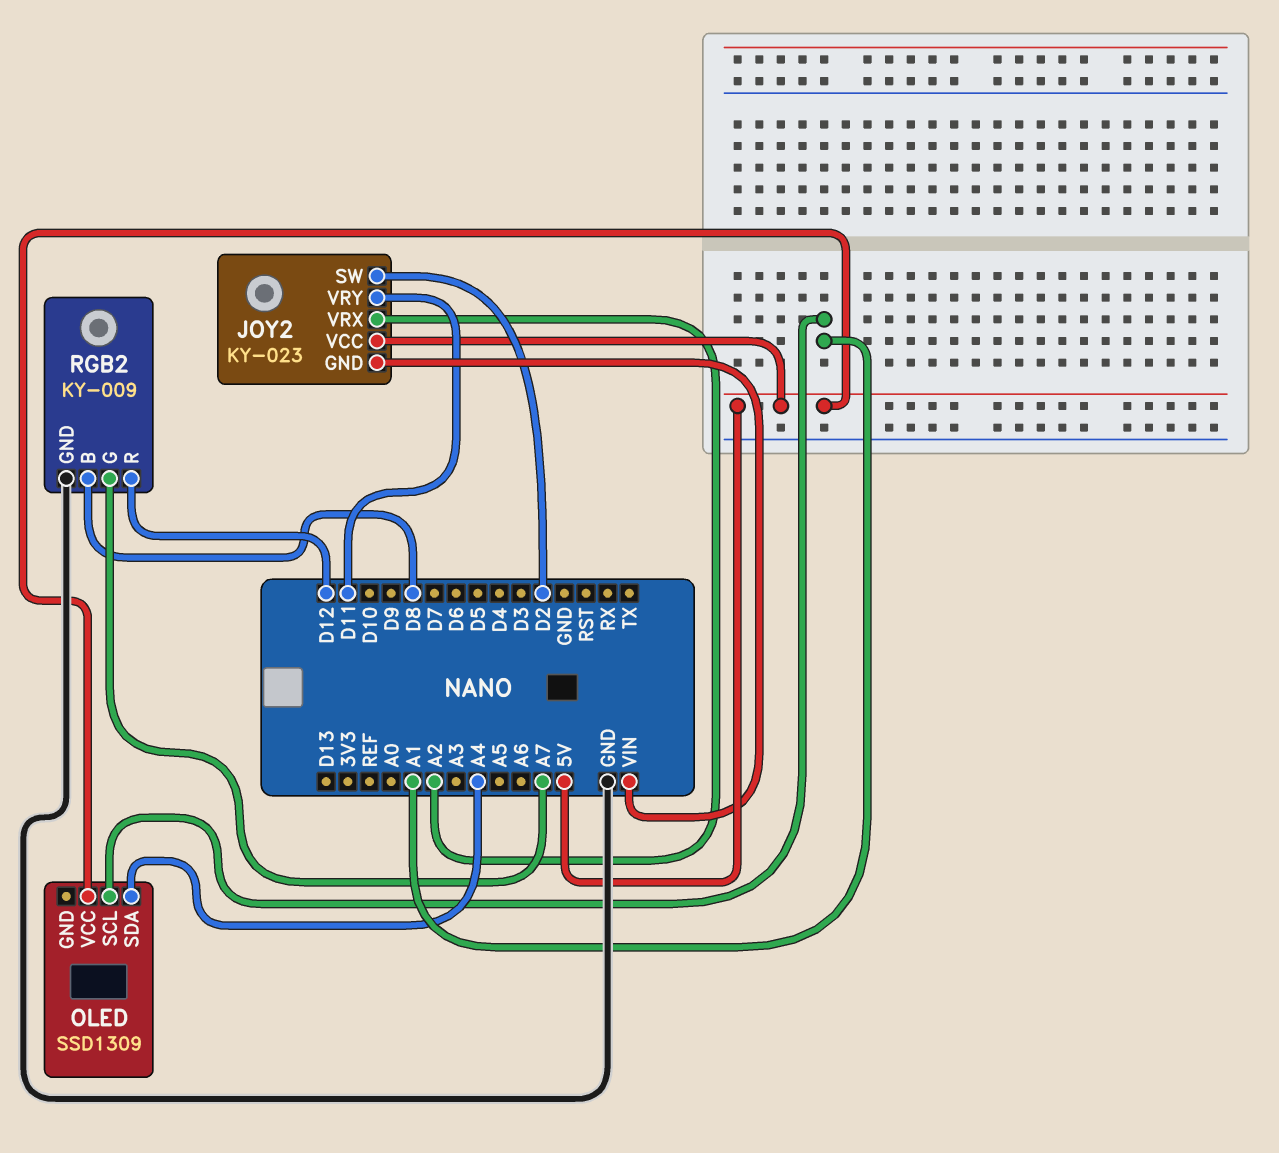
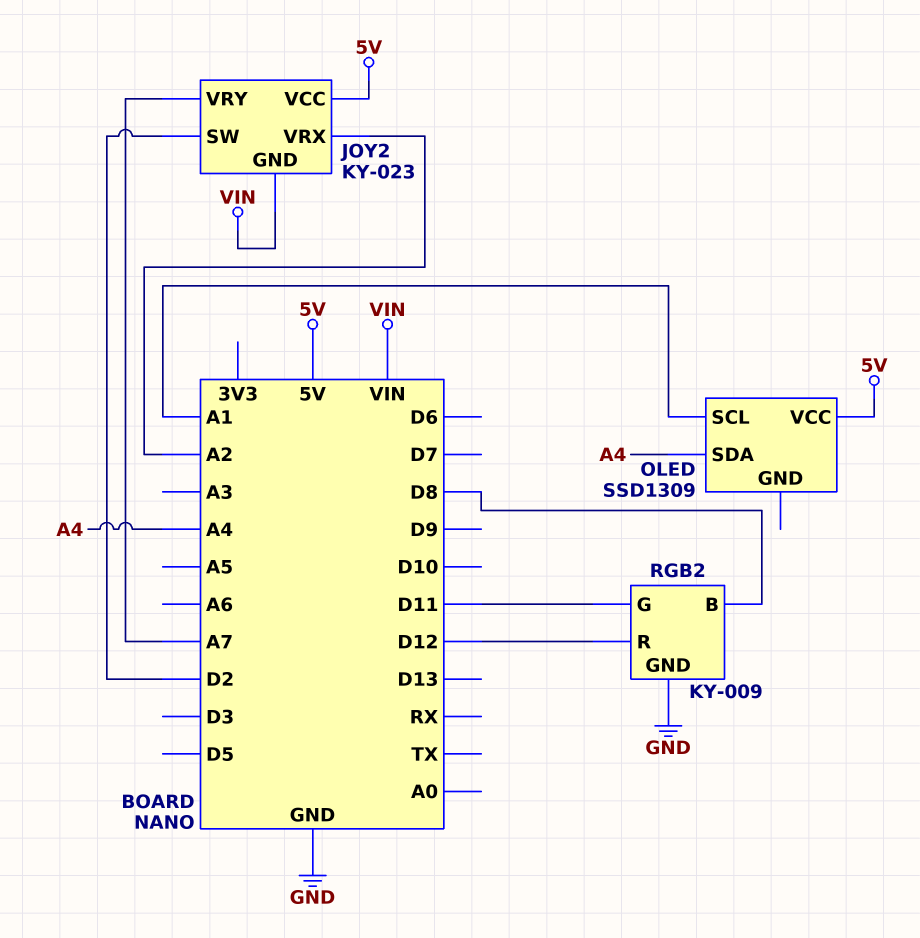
JOY2 pin VRY: D11 -> A7
RGB2 pin G: A7 -> D11

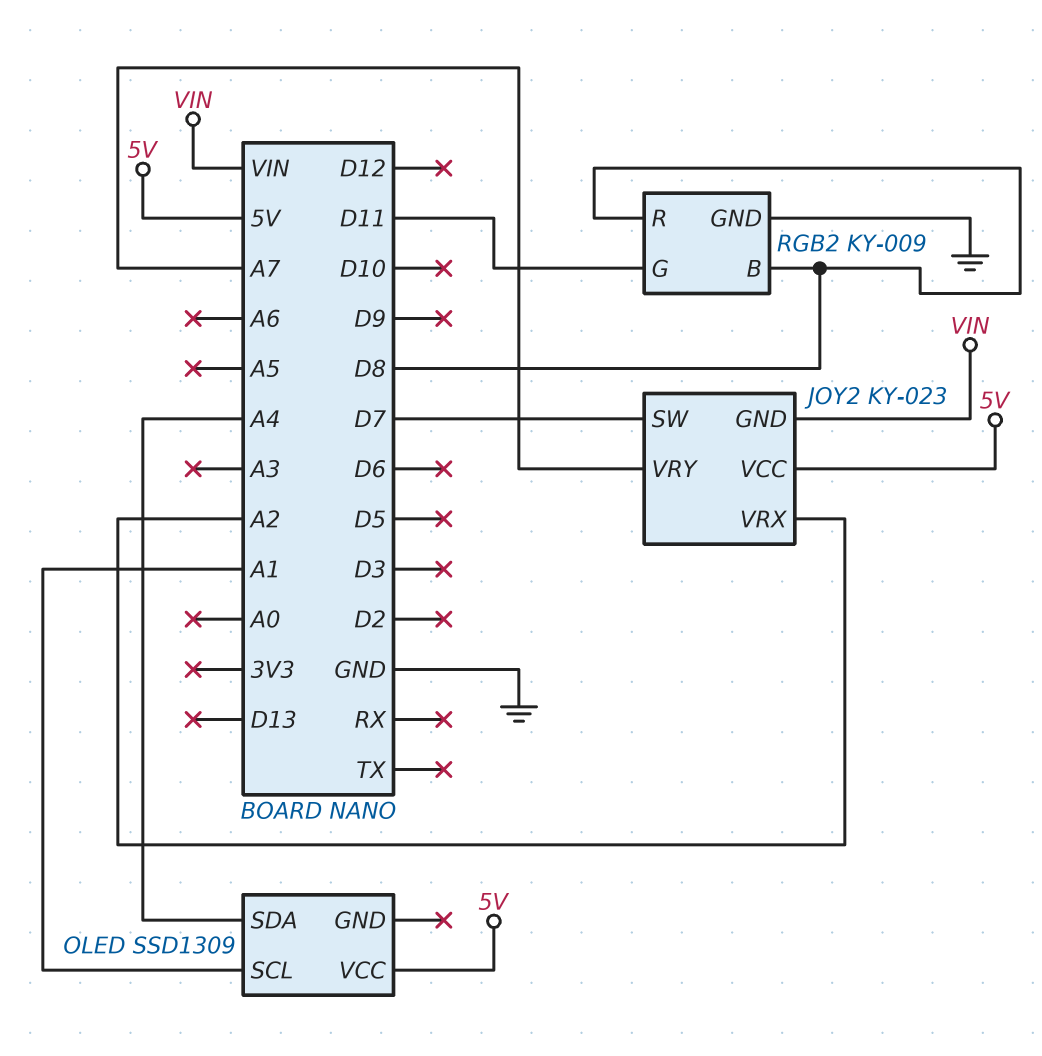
JOY2 pin SW: D2 -> D7
RGB2 pin R: D12 -> D8

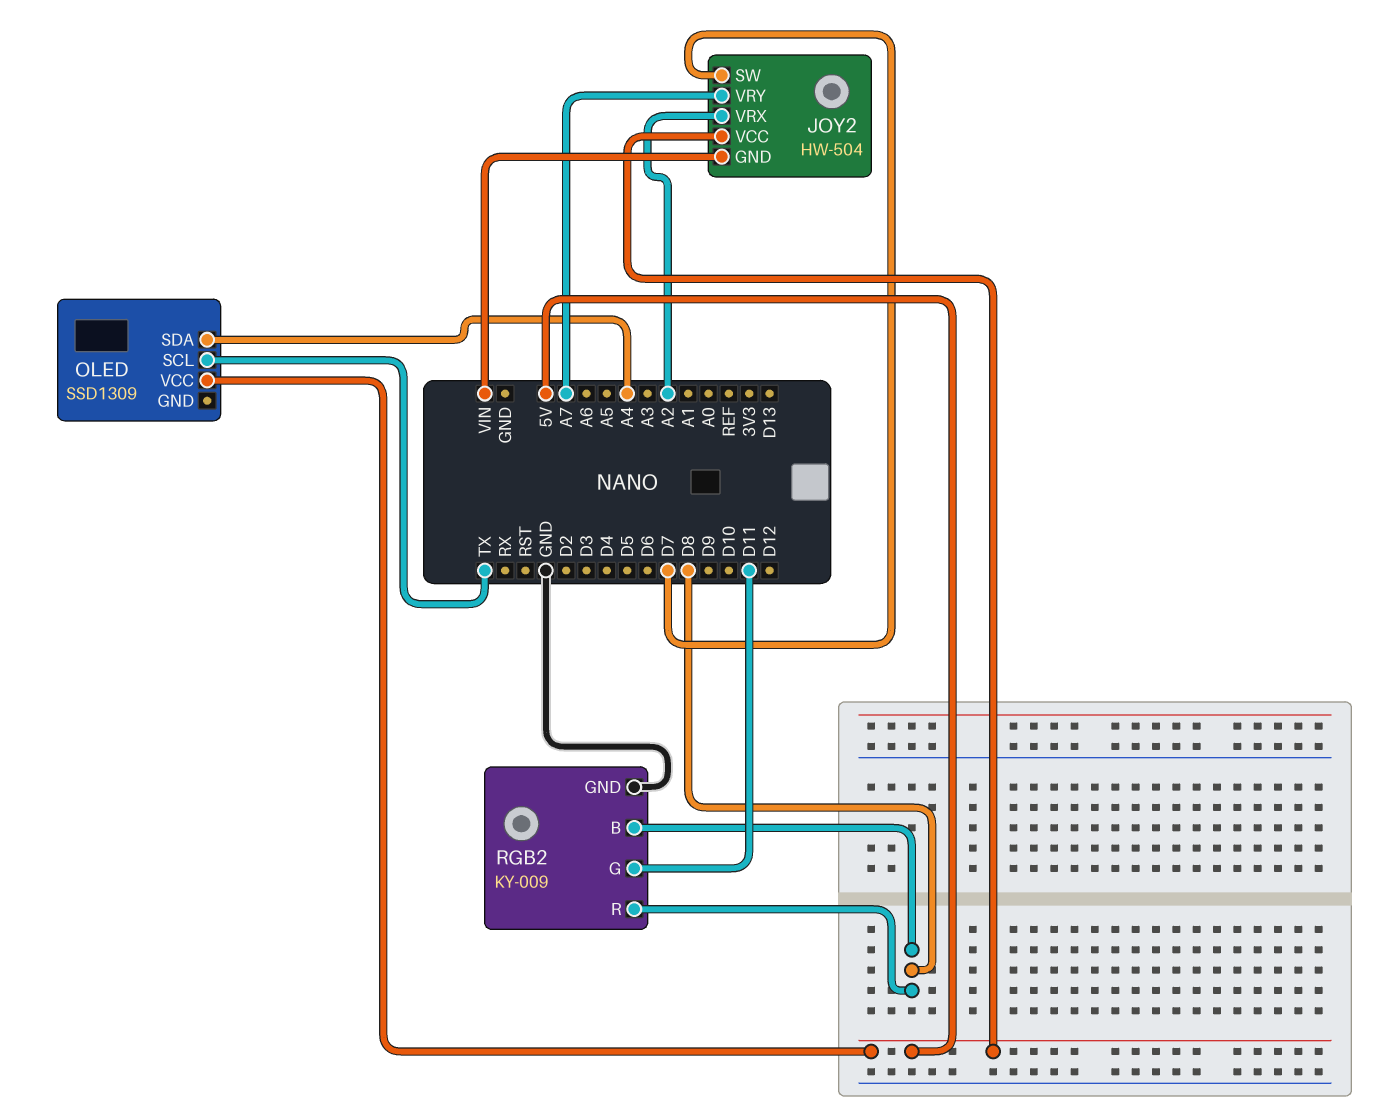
JOY2: KY-023 -> HW-504
OLED pin SCL: A1 -> TX

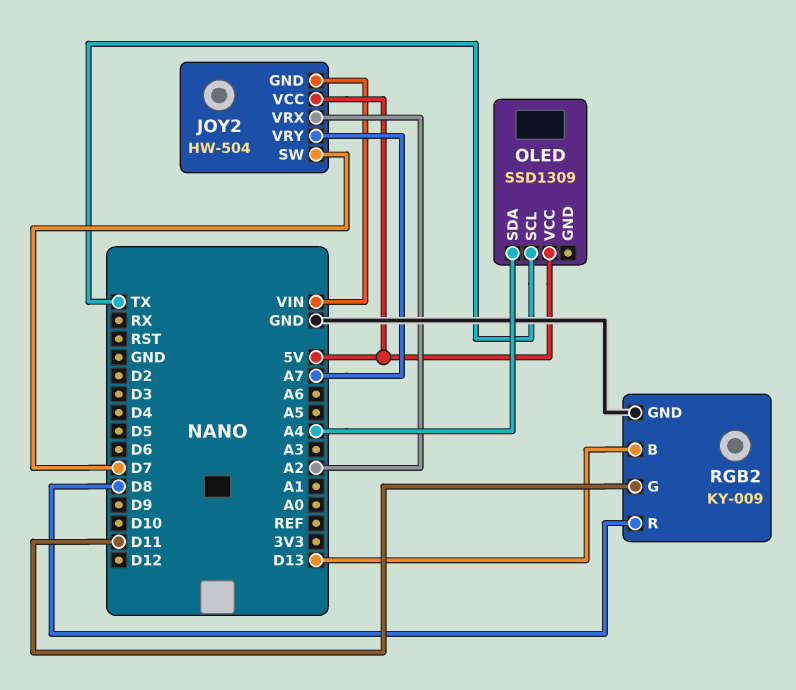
RGB2 pin B: D8 -> D13

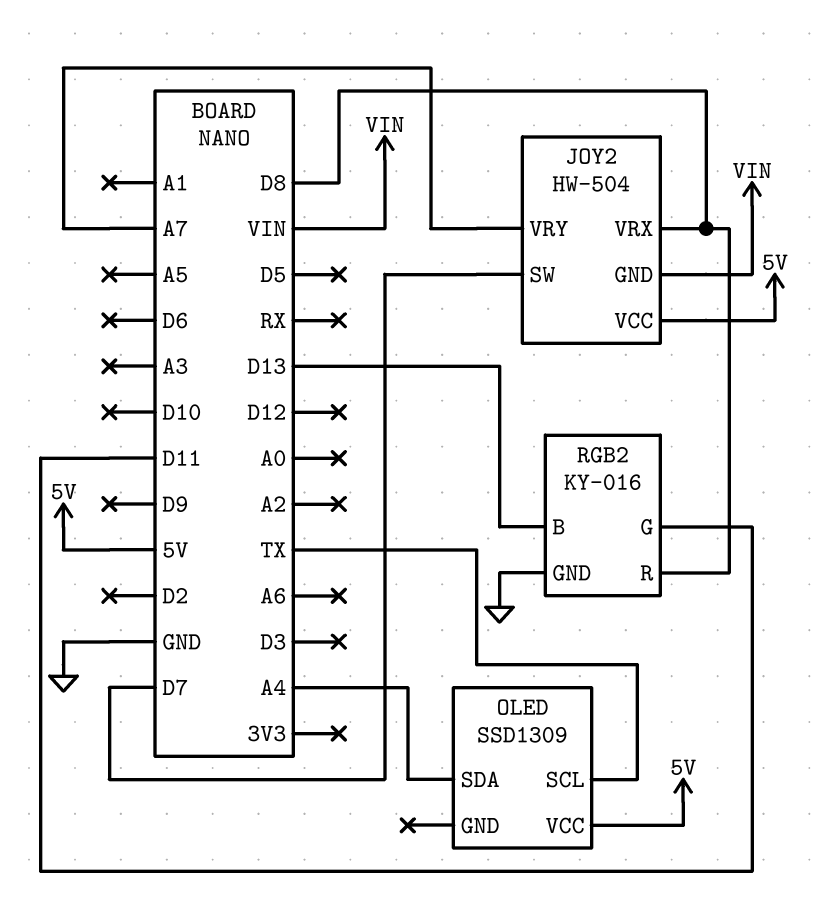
JOY2 pin VRX: A2 -> D8
RGB2: KY-009 -> KY-016

